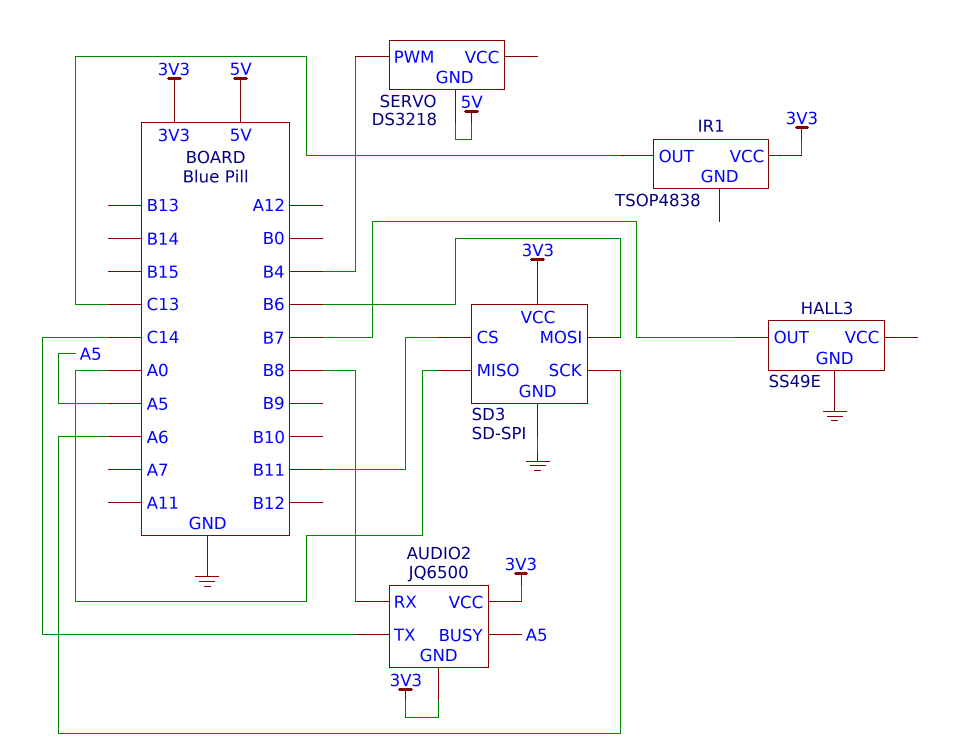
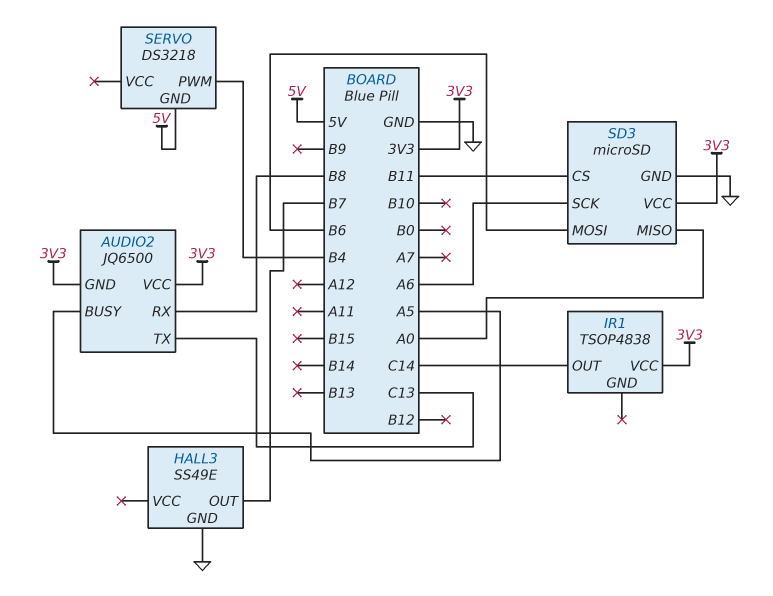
AUDIO2 pin TX: C14 -> C13
IR1 pin OUT: C13 -> C14
SD3: SD-SPI -> microSD

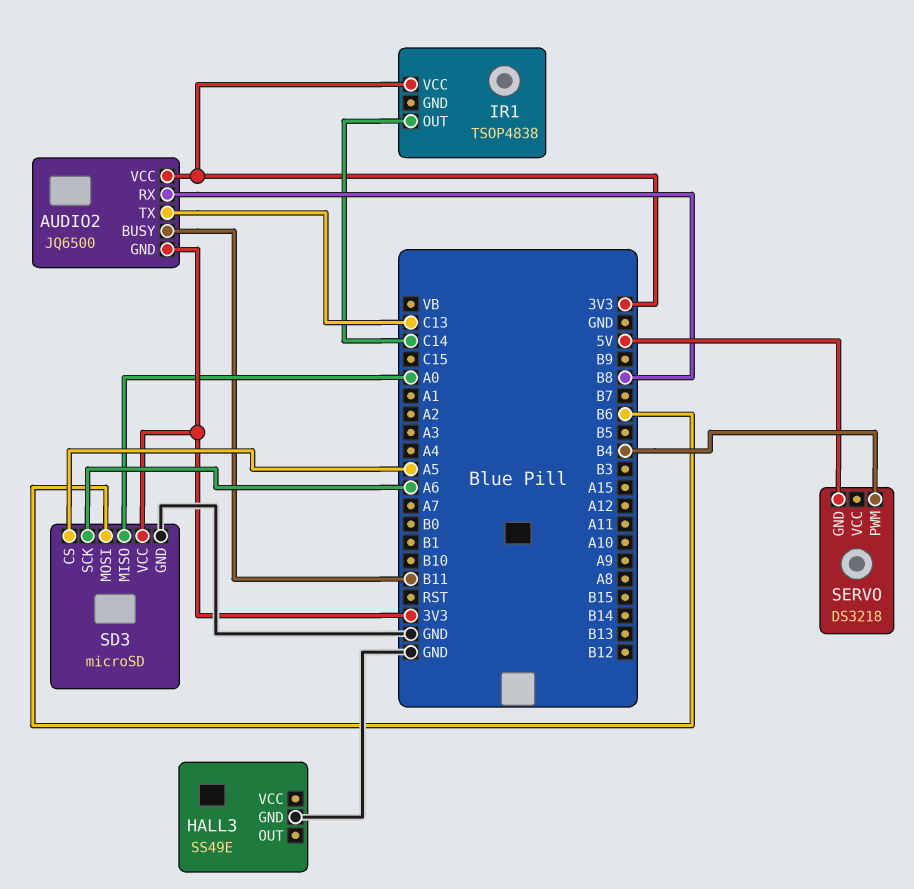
AUDIO2 pin BUSY: A5 -> B11
HALL3 pin OUT: B7 -> none
SD3 pin CS: B11 -> A5

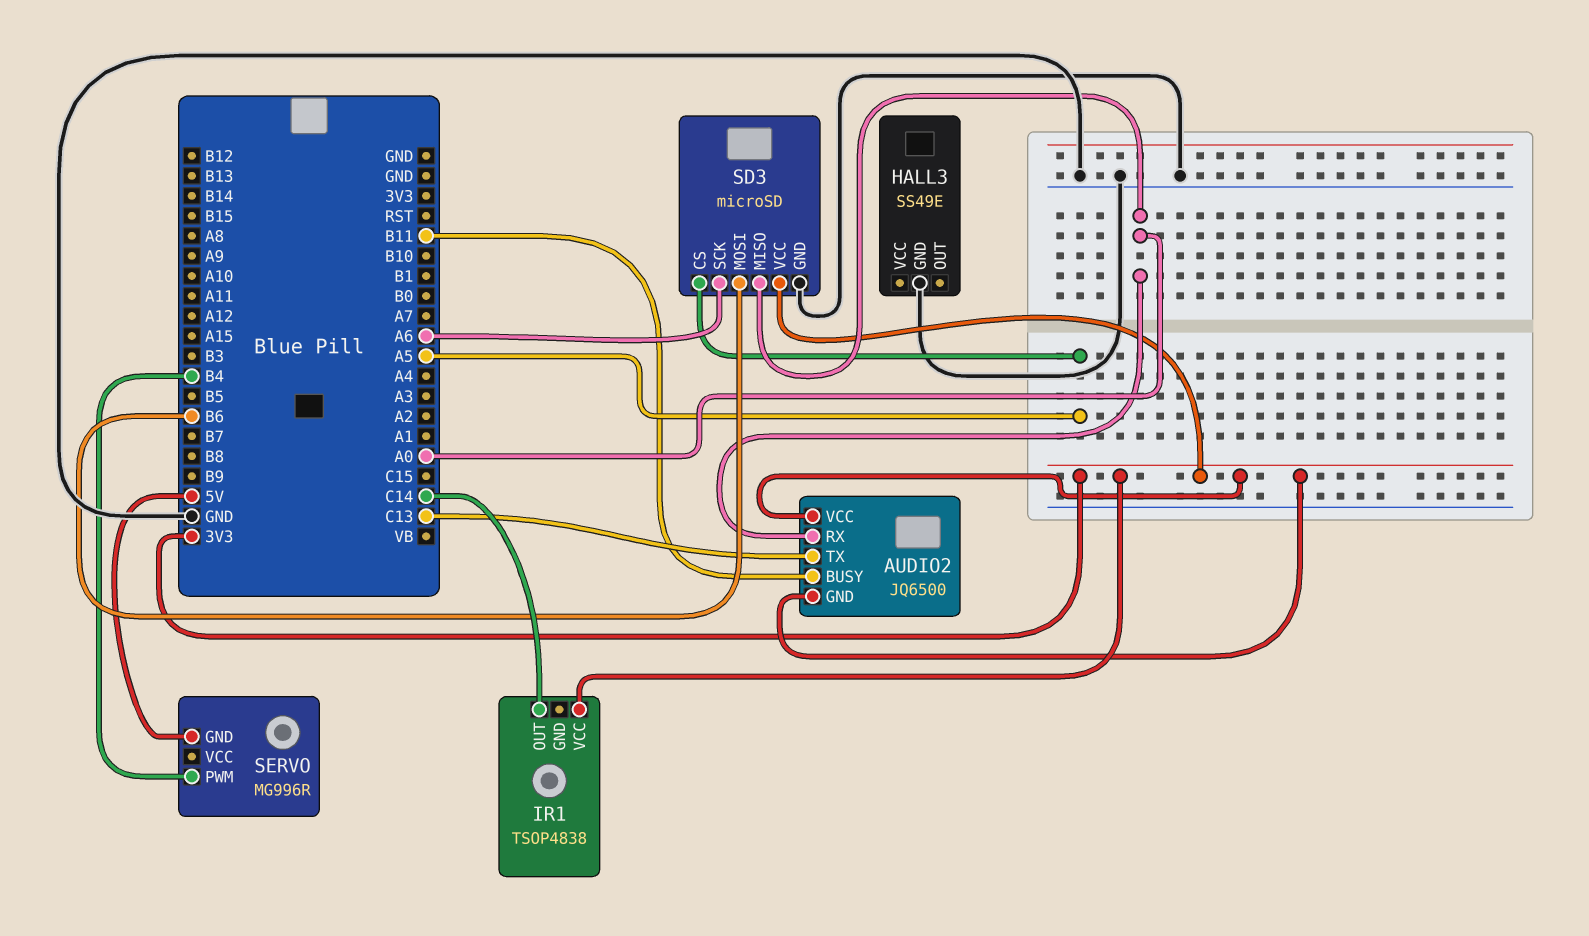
AUDIO2 pin RX: B8 -> A0
SERVO: DS3218 -> MG996R

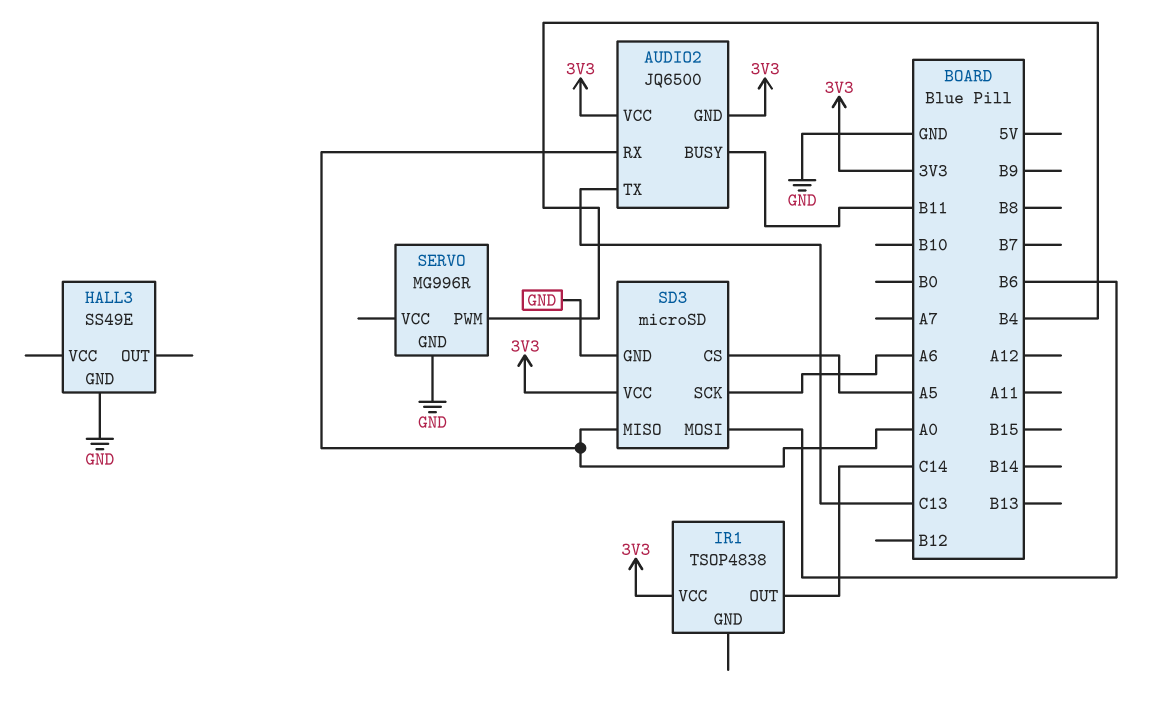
SERVO pin GND: 5V -> GND

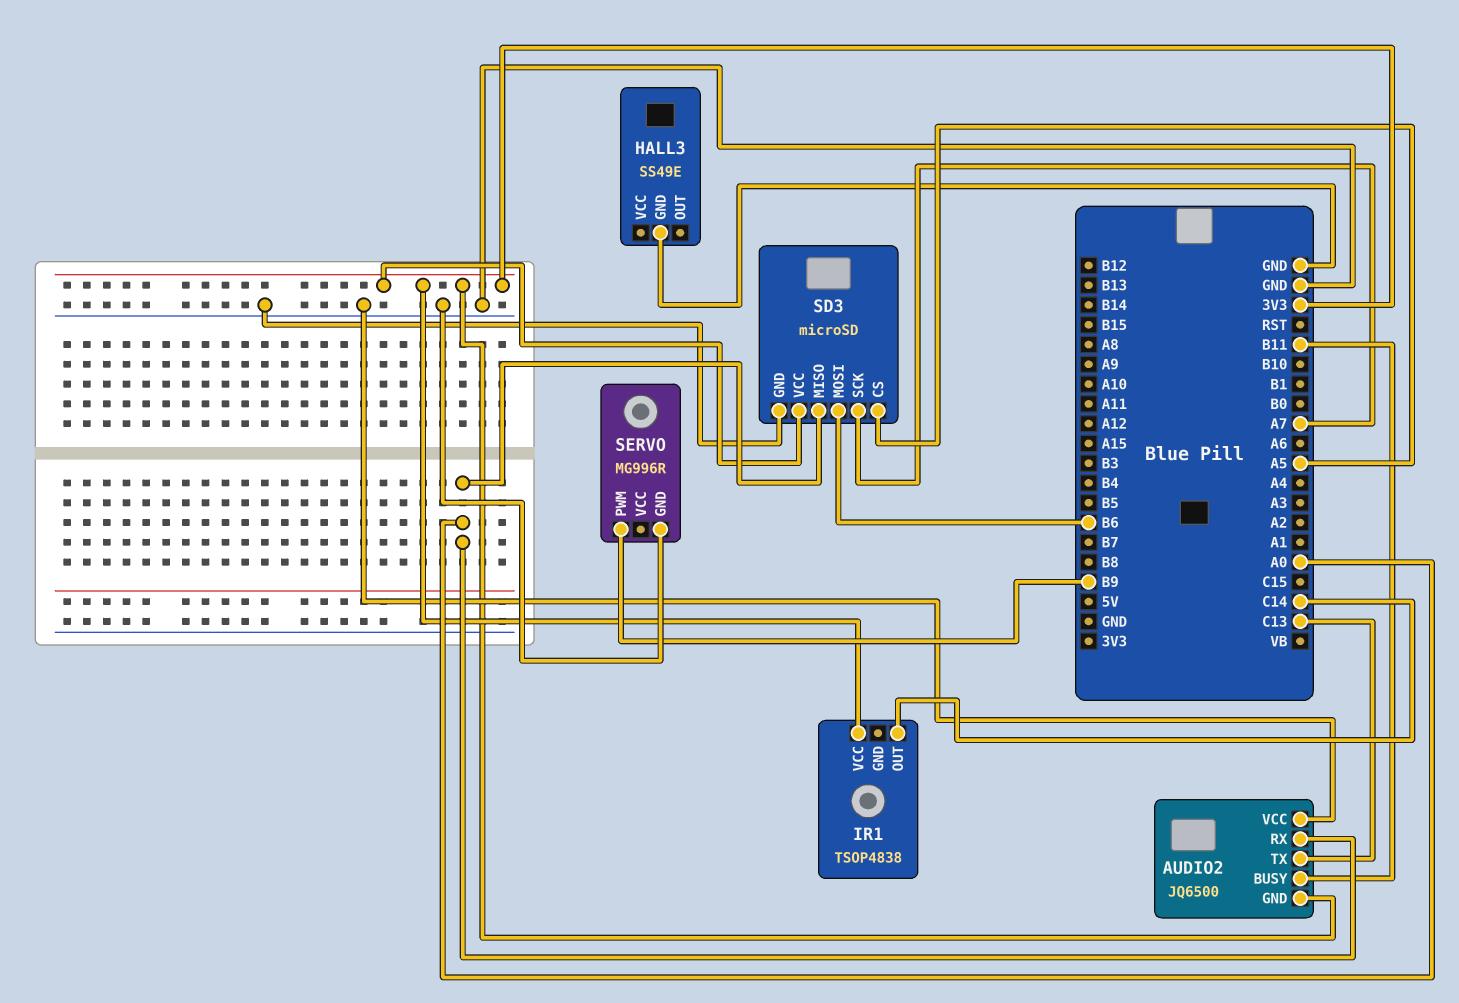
AUDIO2 pin VCC: 3V3 -> GND
SD3 pin SCK: A6 -> A7
SERVO pin PWM: B4 -> B9

